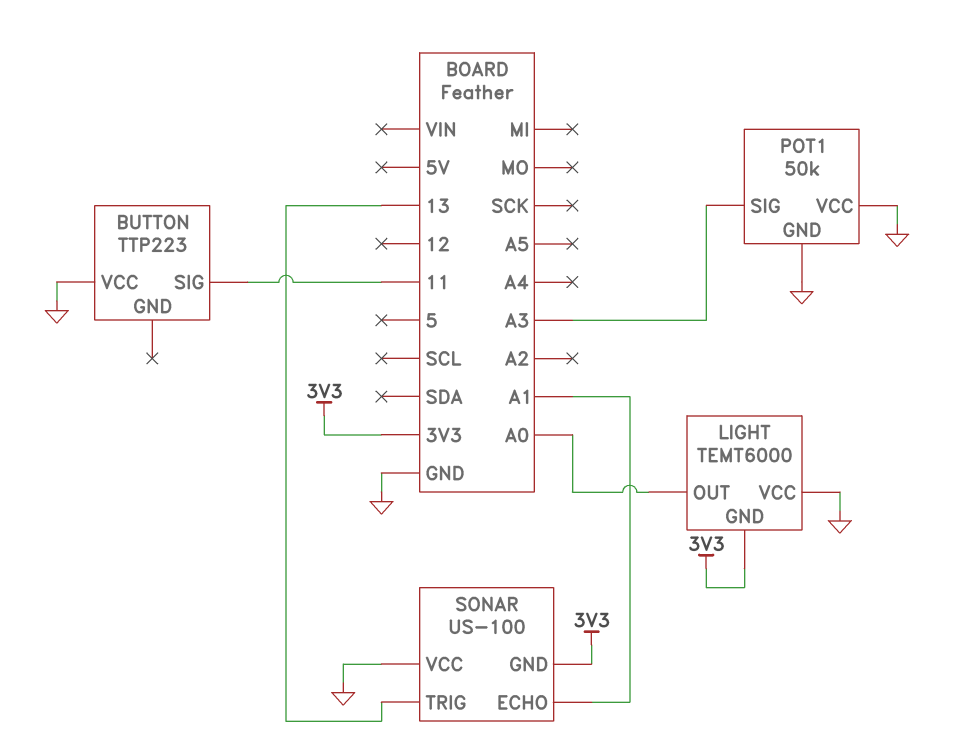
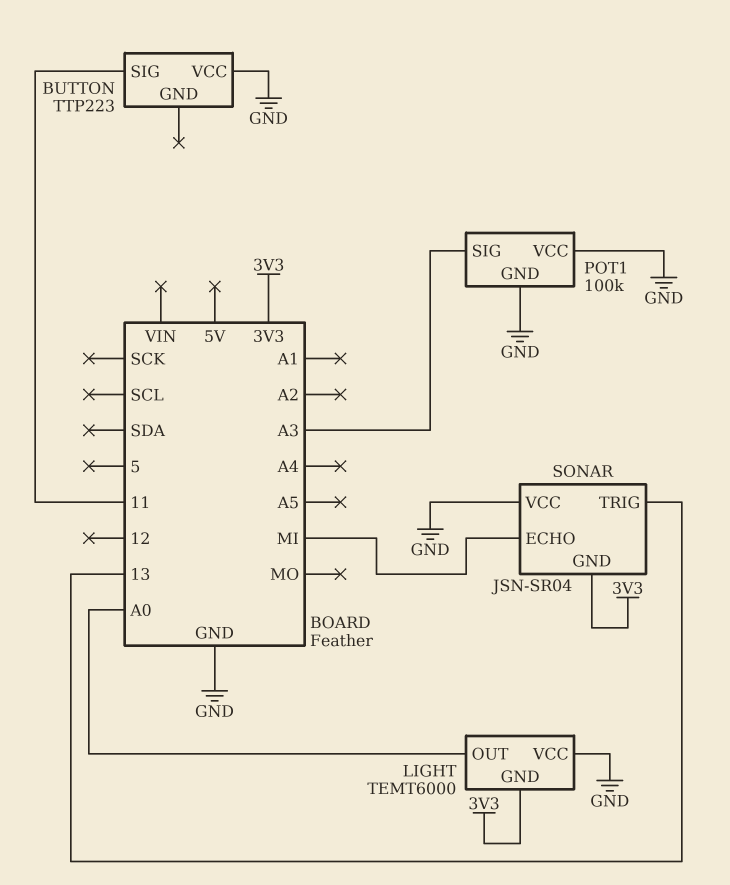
POT1: 50k -> 100k
SONAR: US-100 -> JSN-SR04
SONAR pin ECHO: A1 -> MI

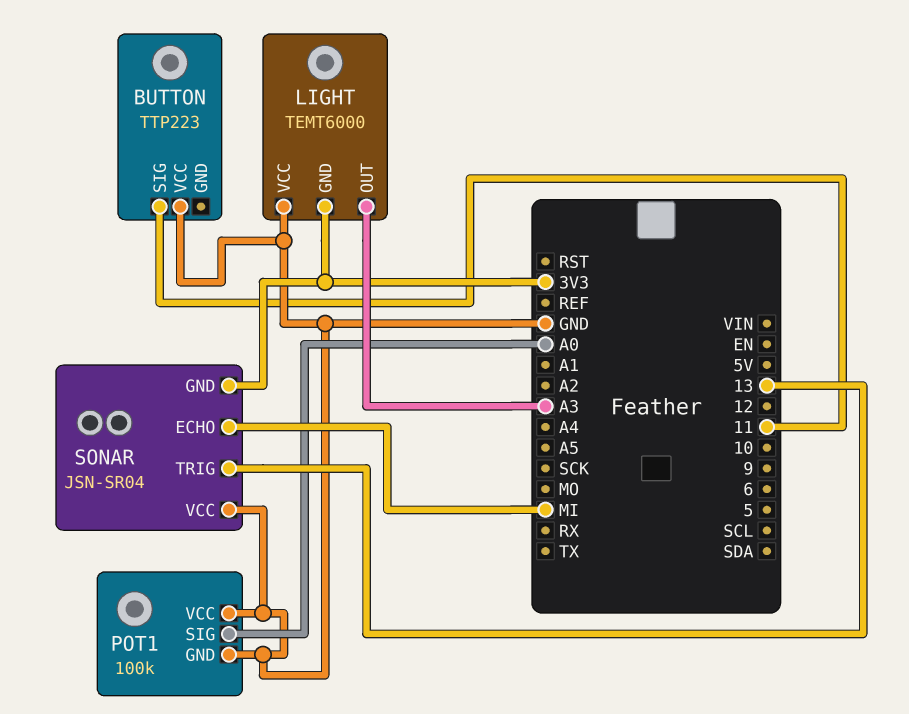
LIGHT pin OUT: A0 -> A3
POT1 pin SIG: A3 -> A0

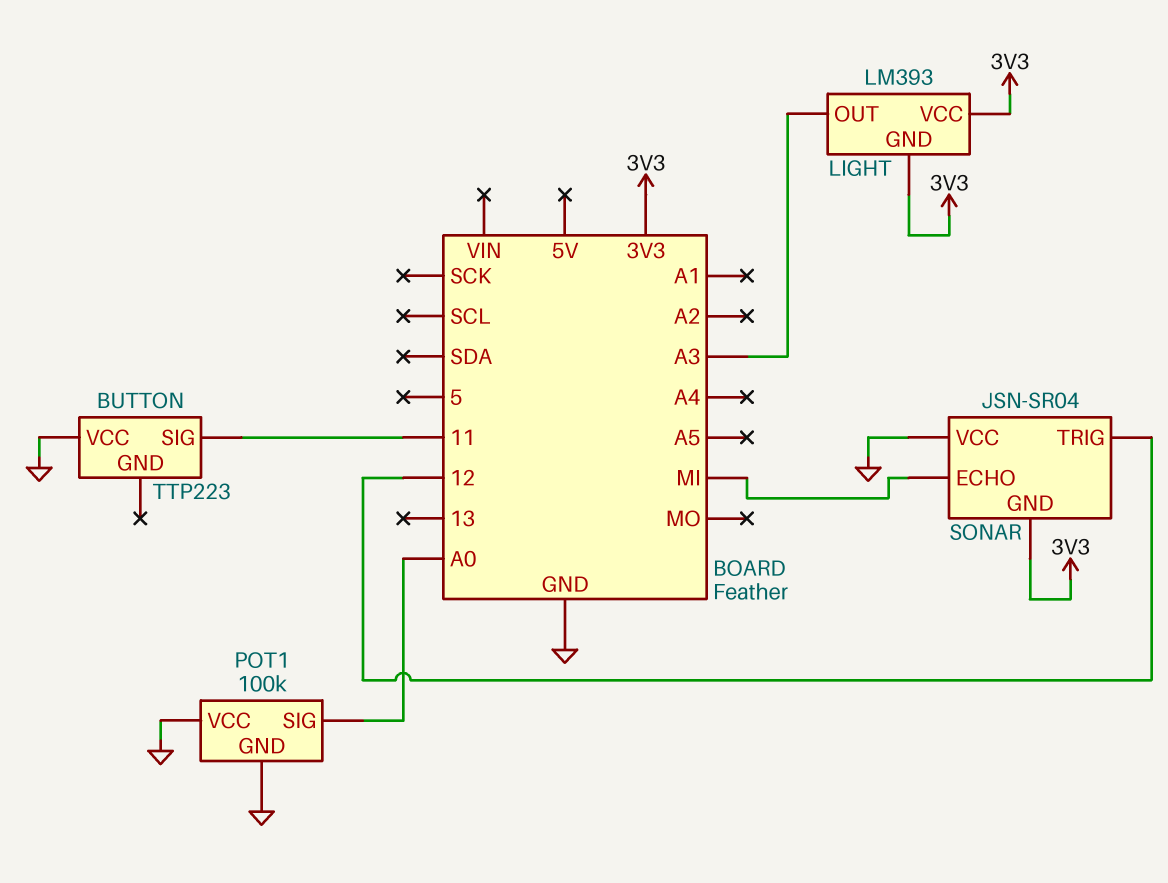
LIGHT: TEMT6000 -> LM393
LIGHT pin VCC: GND -> 3V3
SONAR pin TRIG: 13 -> 12

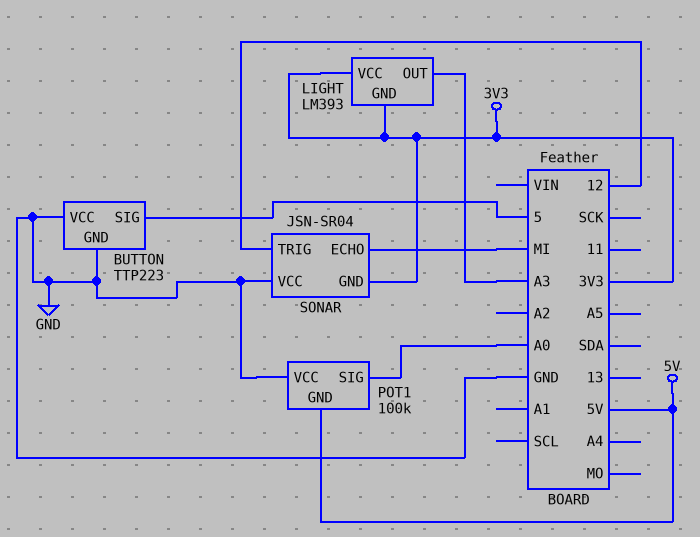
BUTTON pin GND: none -> GND
BUTTON pin SIG: 11 -> 5
POT1 pin GND: GND -> 5V

